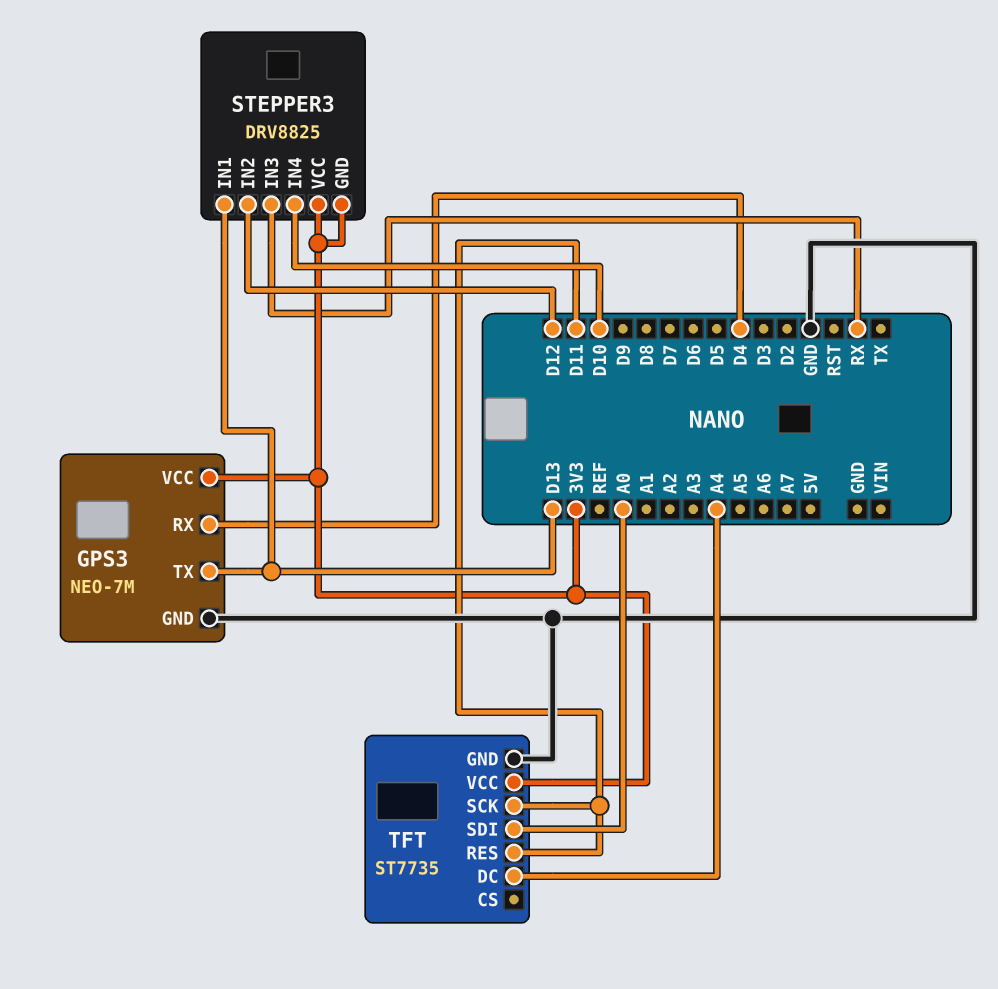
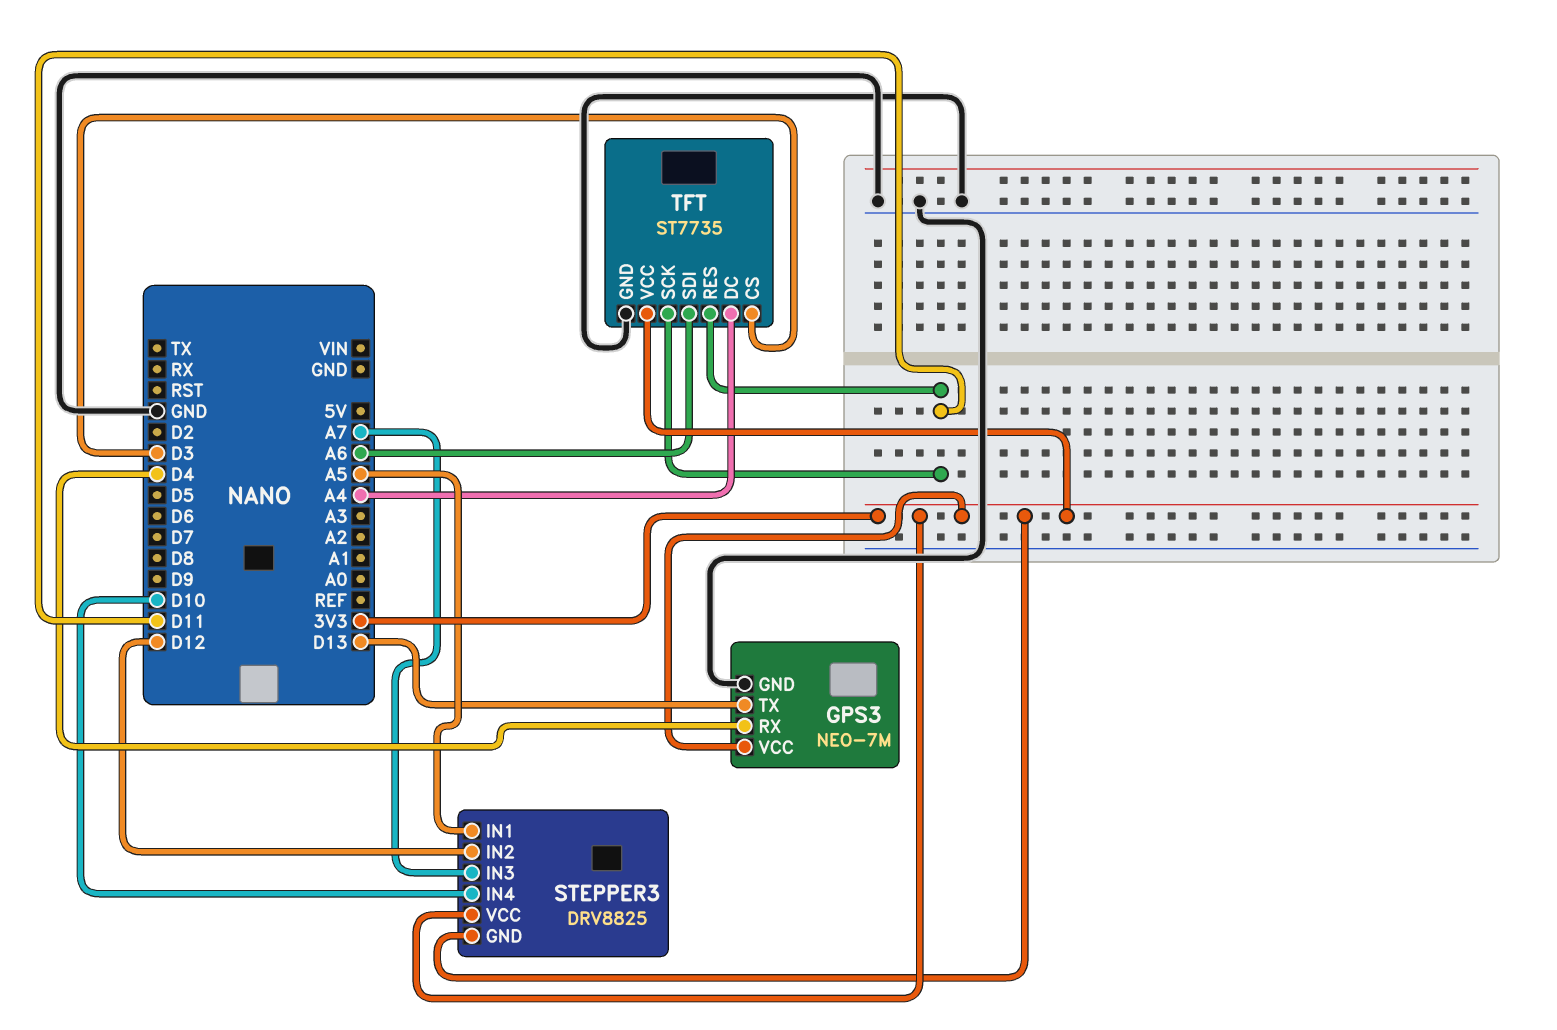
STEPPER3 pin IN1: D13 -> A5
STEPPER3 pin IN3: RX -> A7
TFT pin CS: none -> D3
TFT pin SDI: A0 -> A6

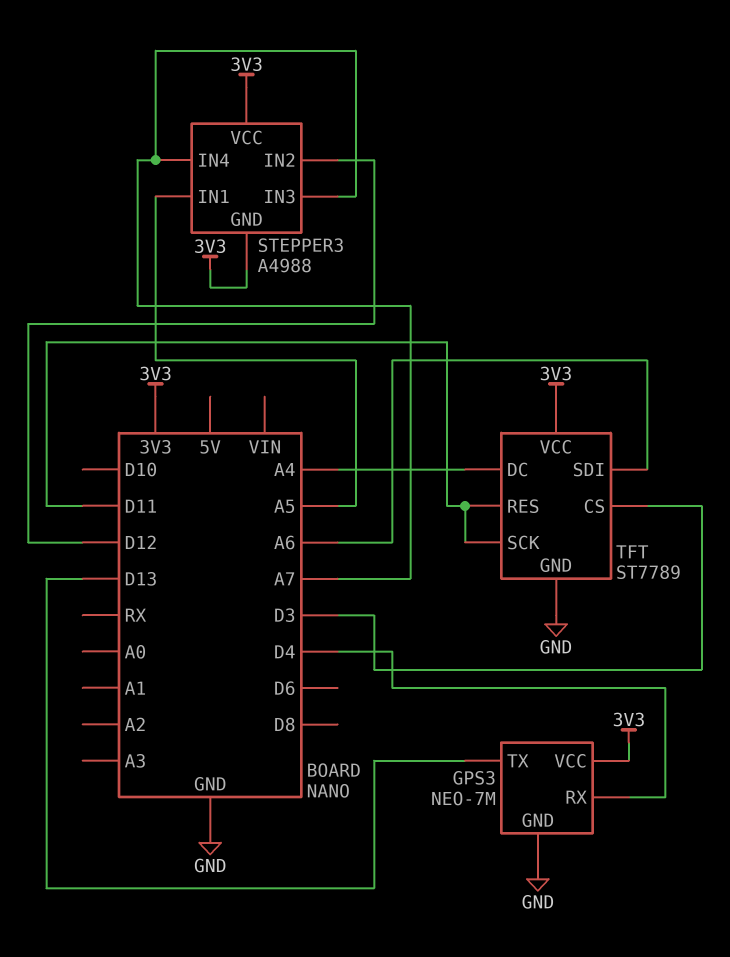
STEPPER3: DRV8825 -> A4988
STEPPER3 pin IN4: D10 -> A7
TFT: ST7735 -> ST7789

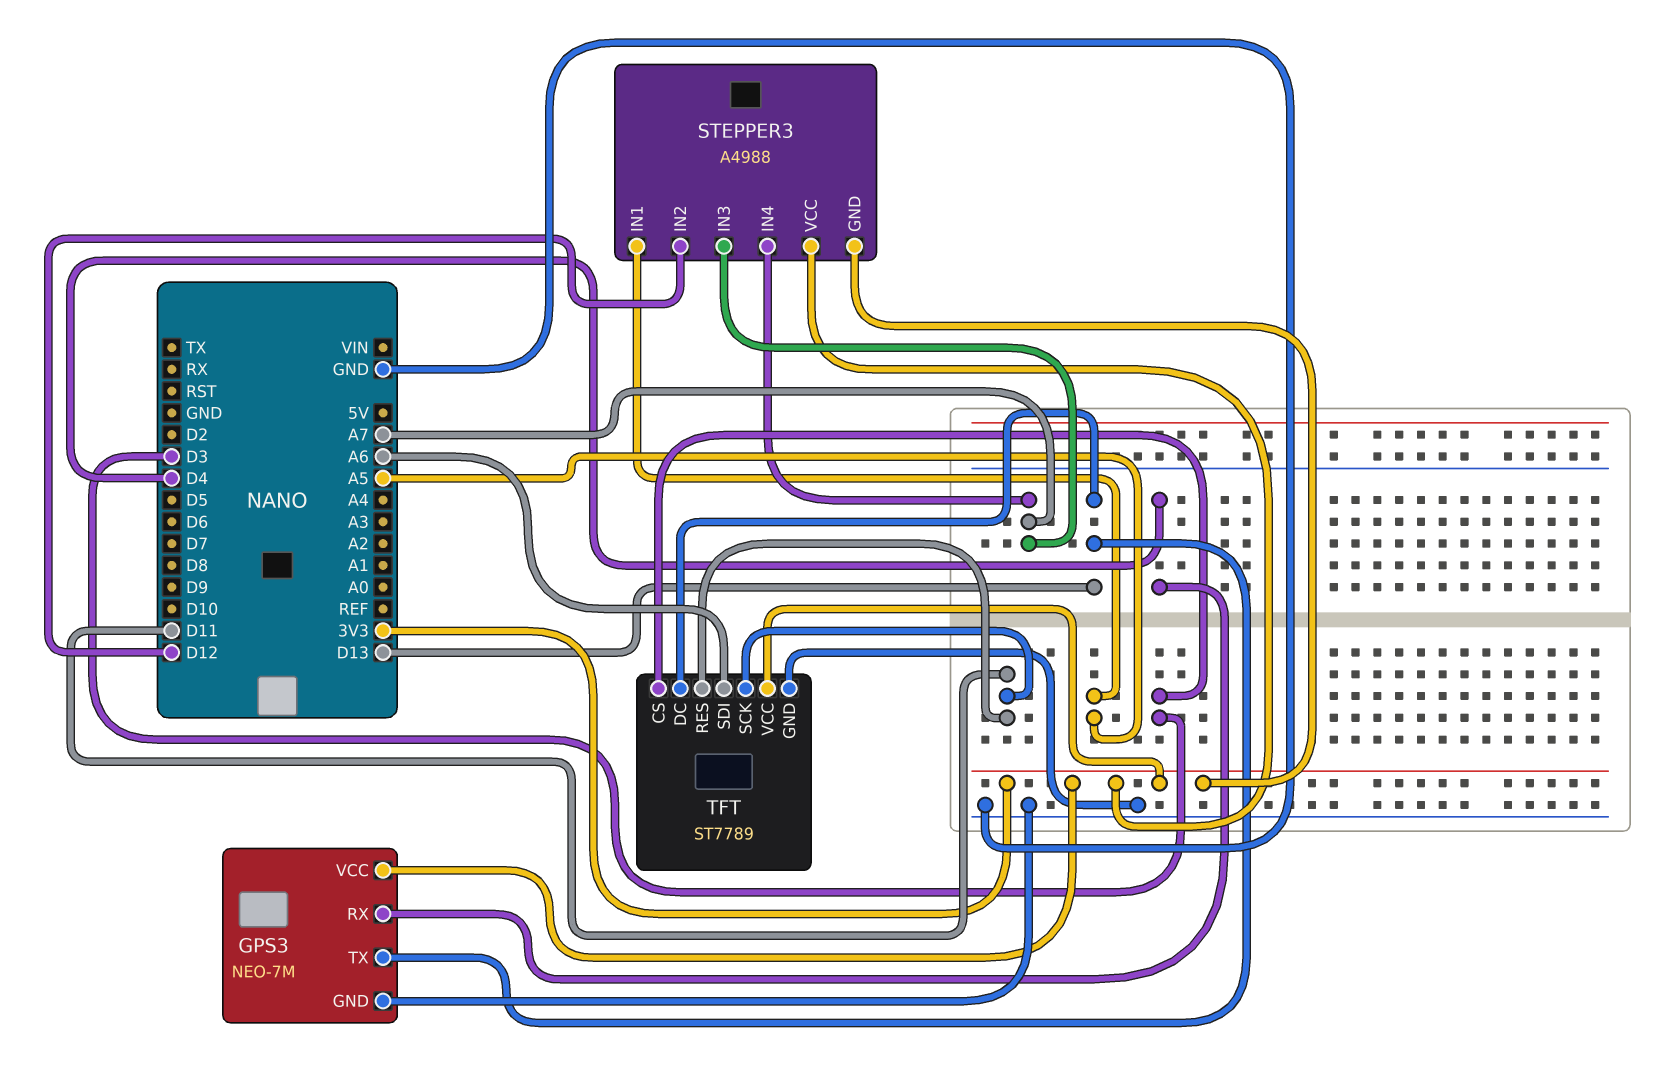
TFT pin DC: A4 -> D13

